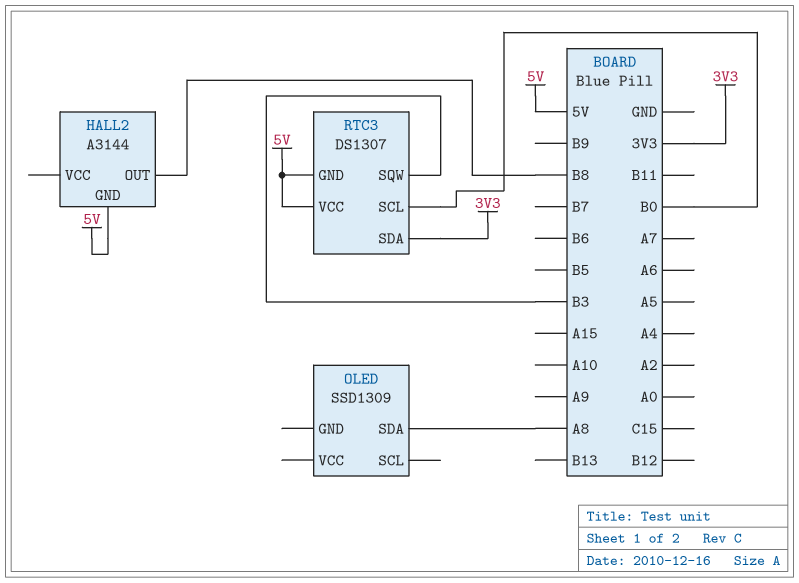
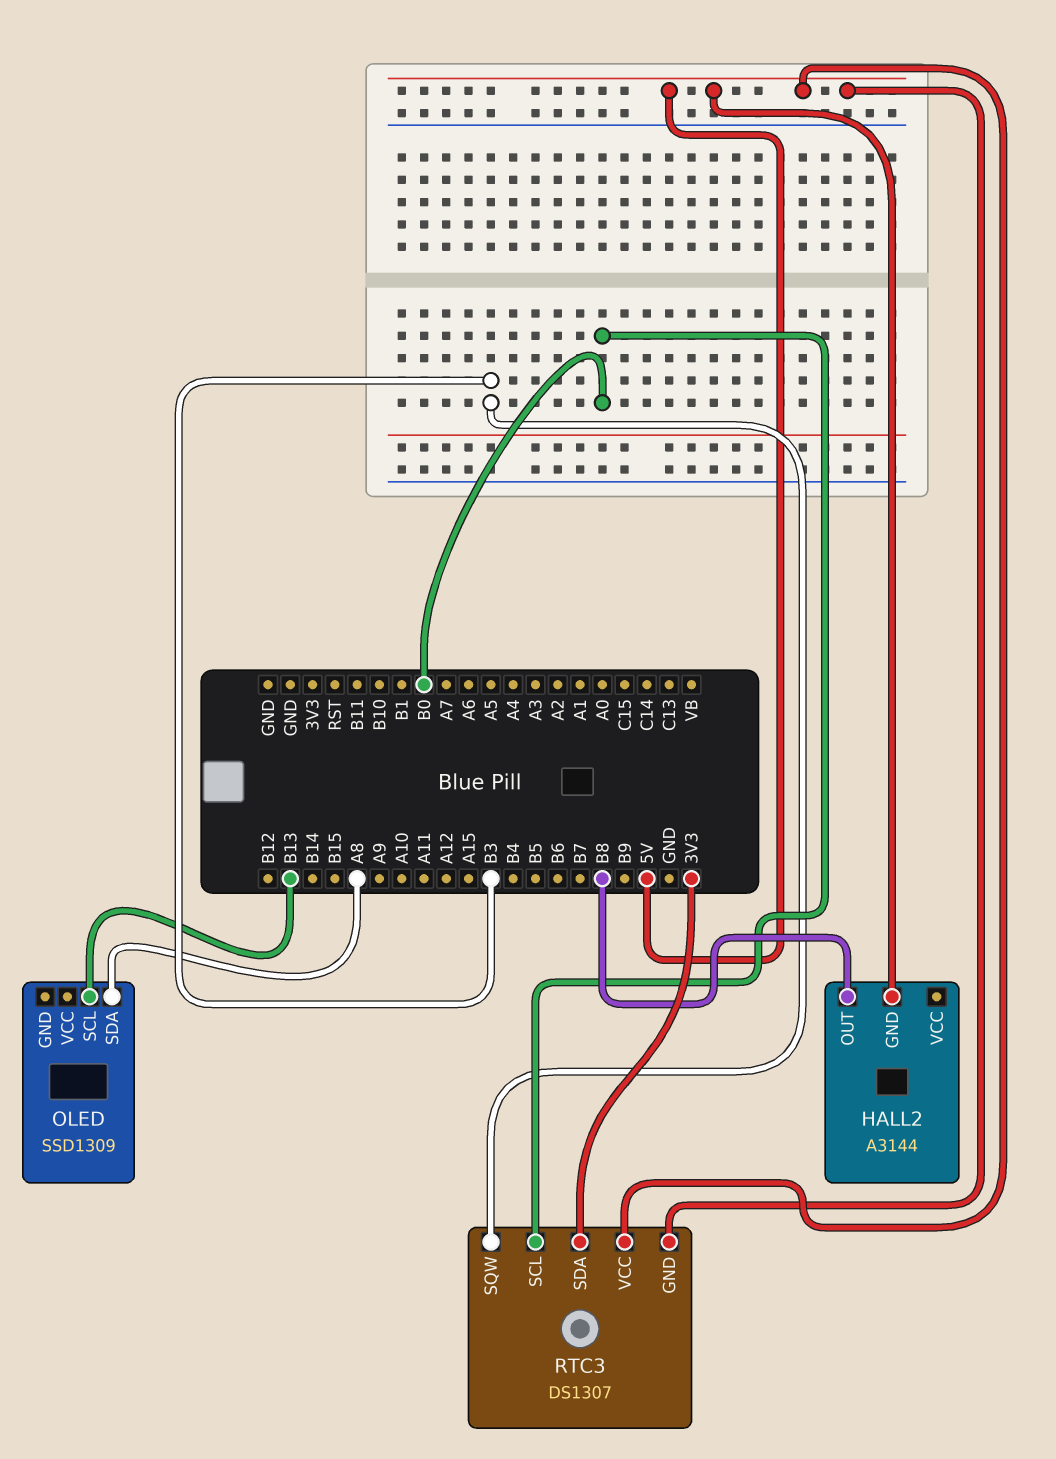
OLED pin SCL: none -> B13

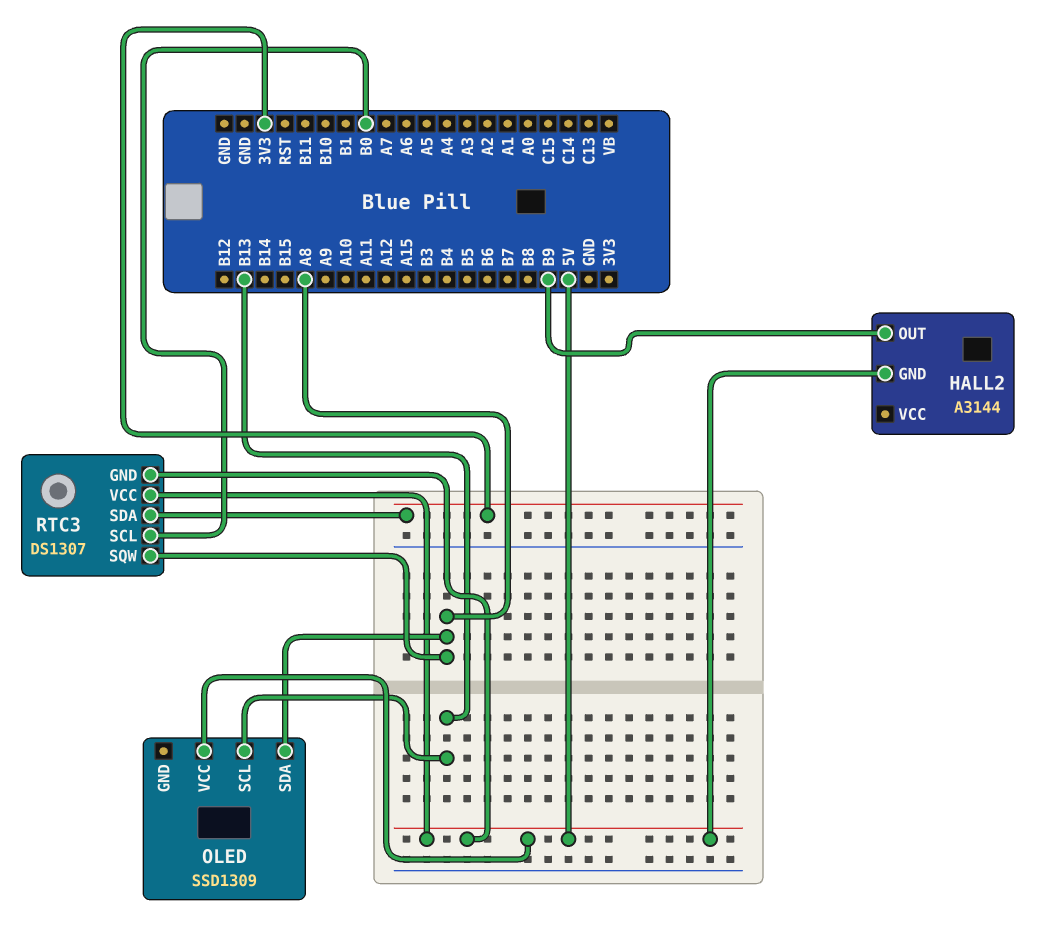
HALL2 pin OUT: B8 -> B9
OLED pin VCC: none -> 5V
RTC3 pin SQW: B3 -> A8

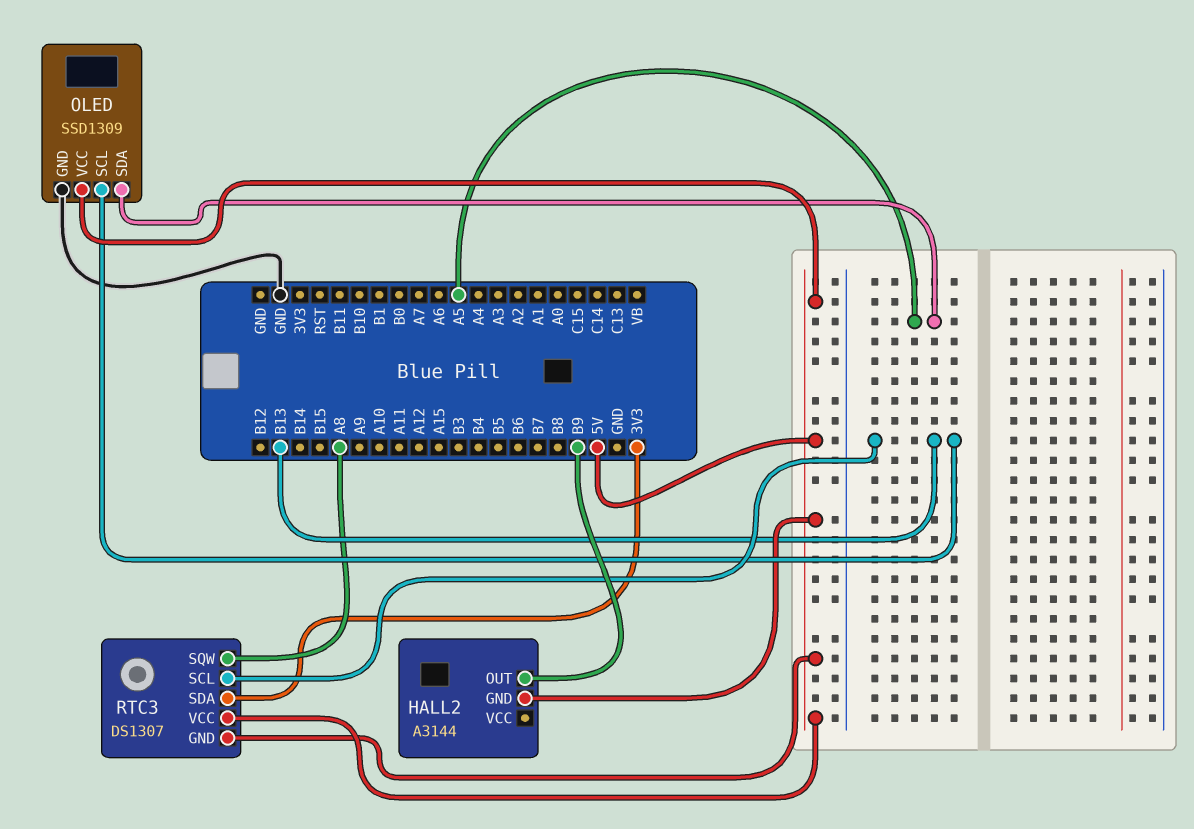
OLED pin GND: none -> GND
OLED pin SDA: A8 -> A5
RTC3 pin SCL: B0 -> B13

